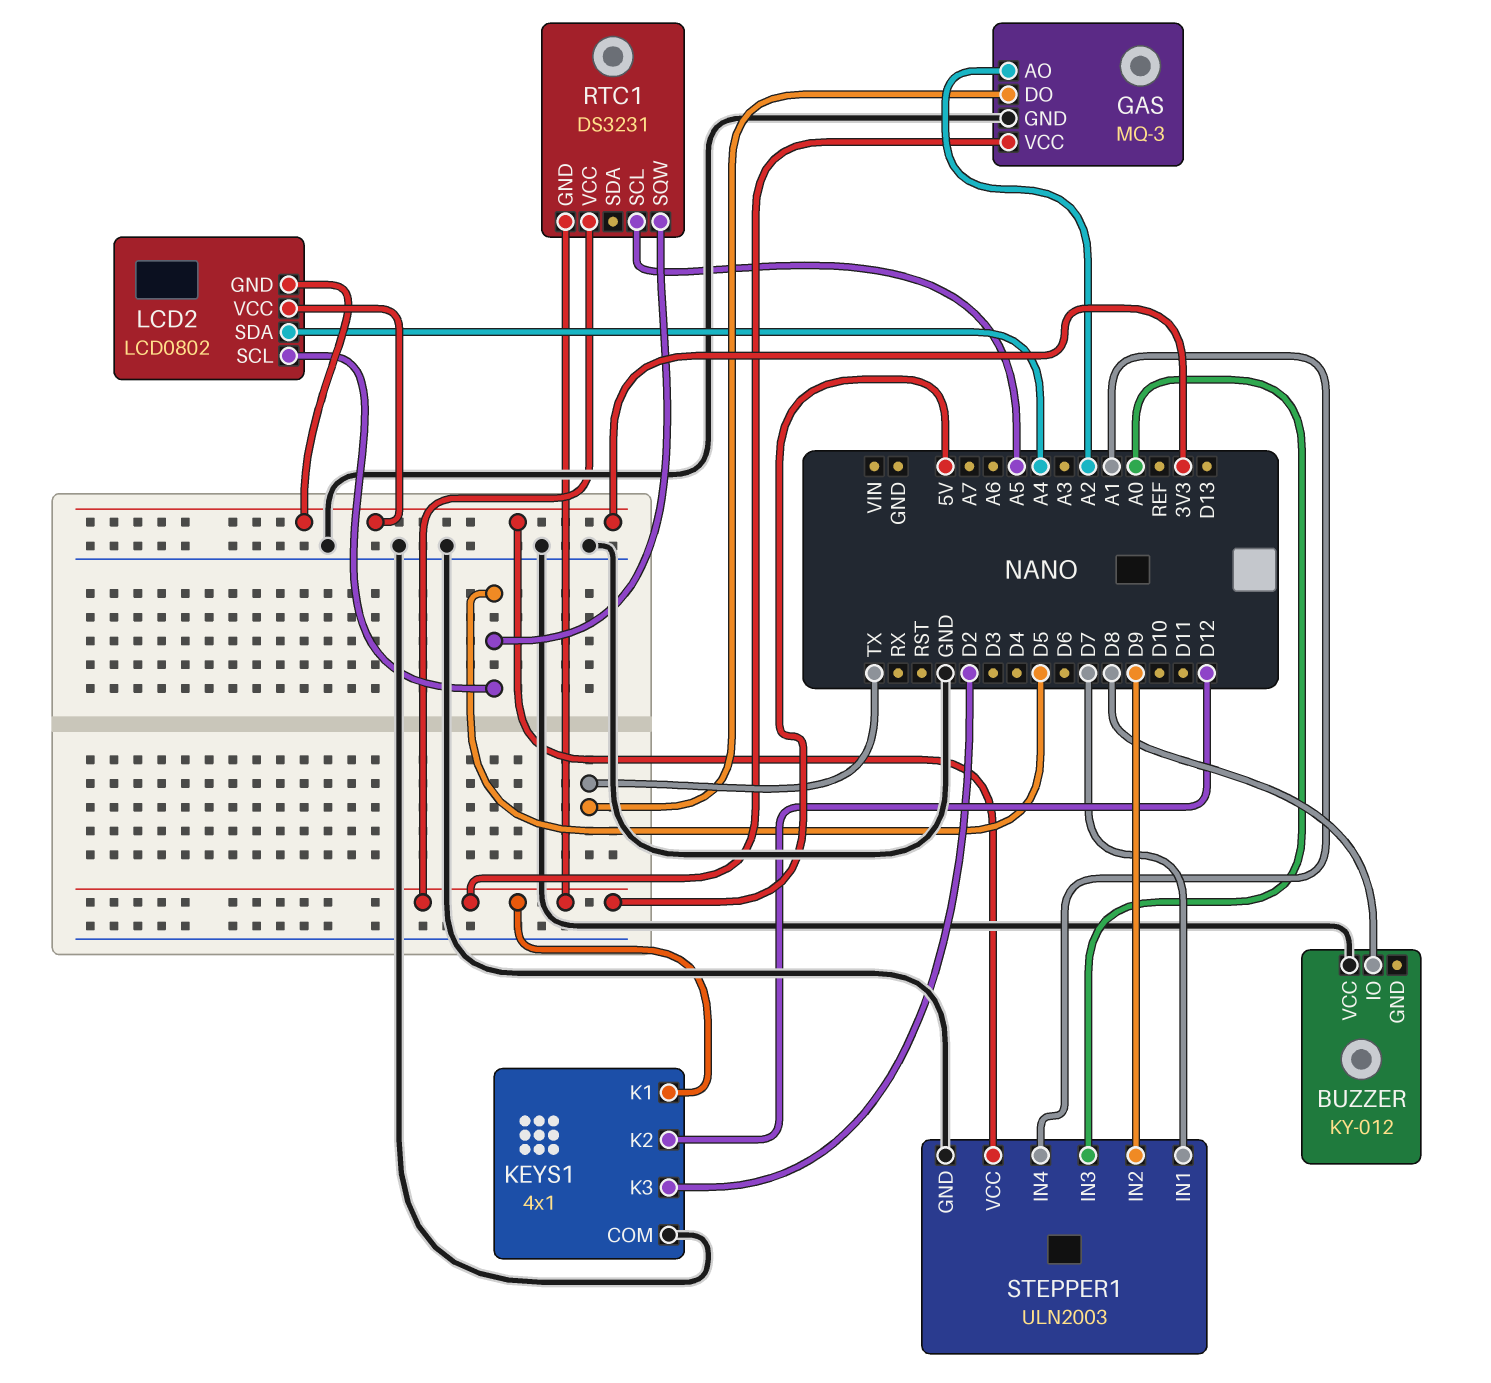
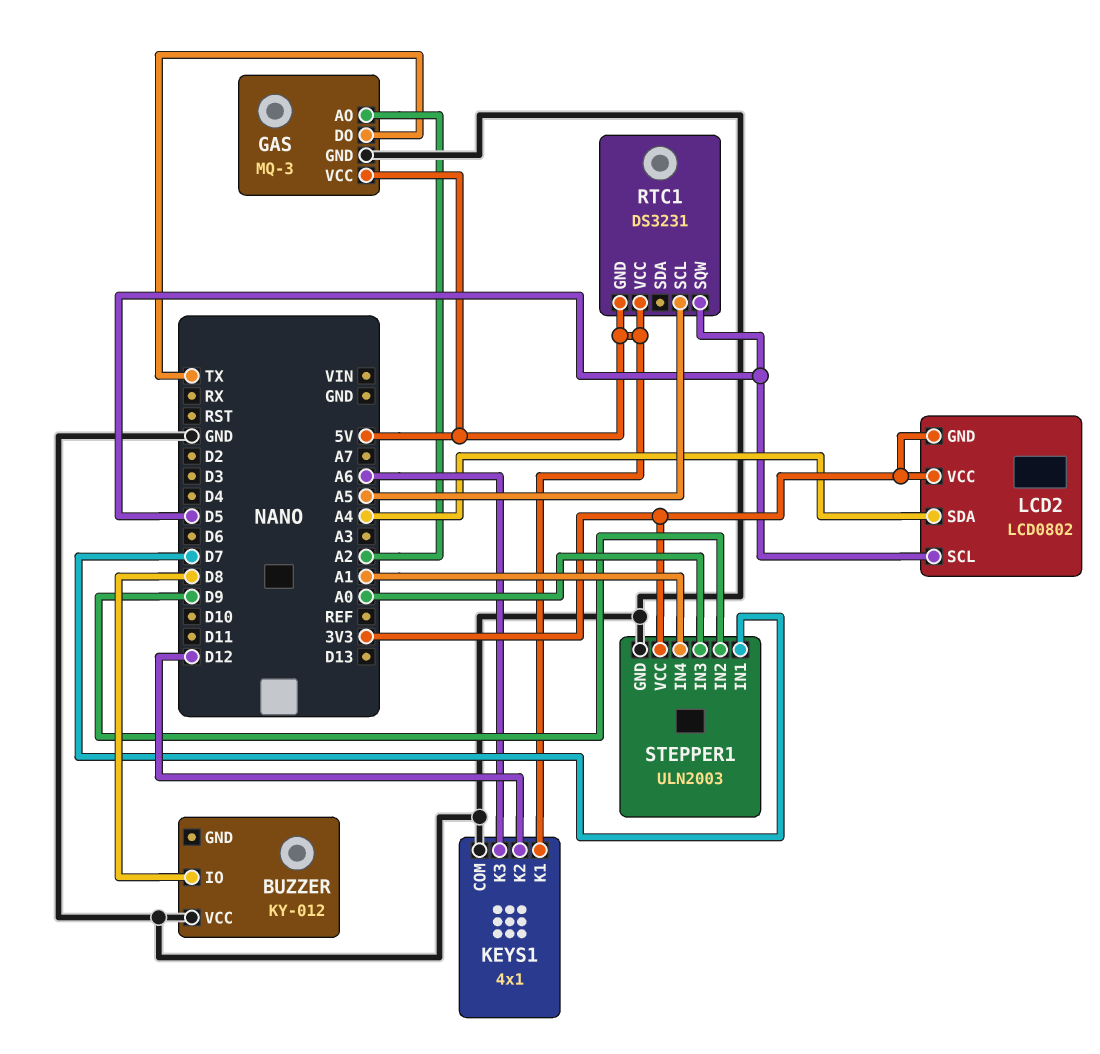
KEYS1 pin K3: D2 -> A6

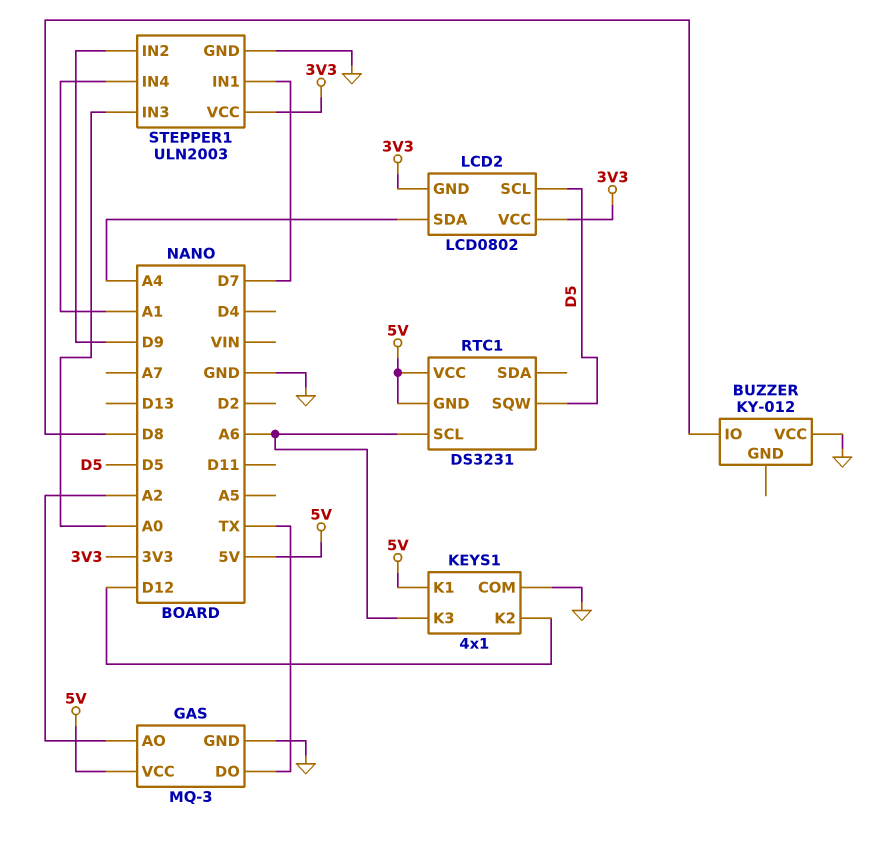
RTC1 pin SCL: A5 -> A6

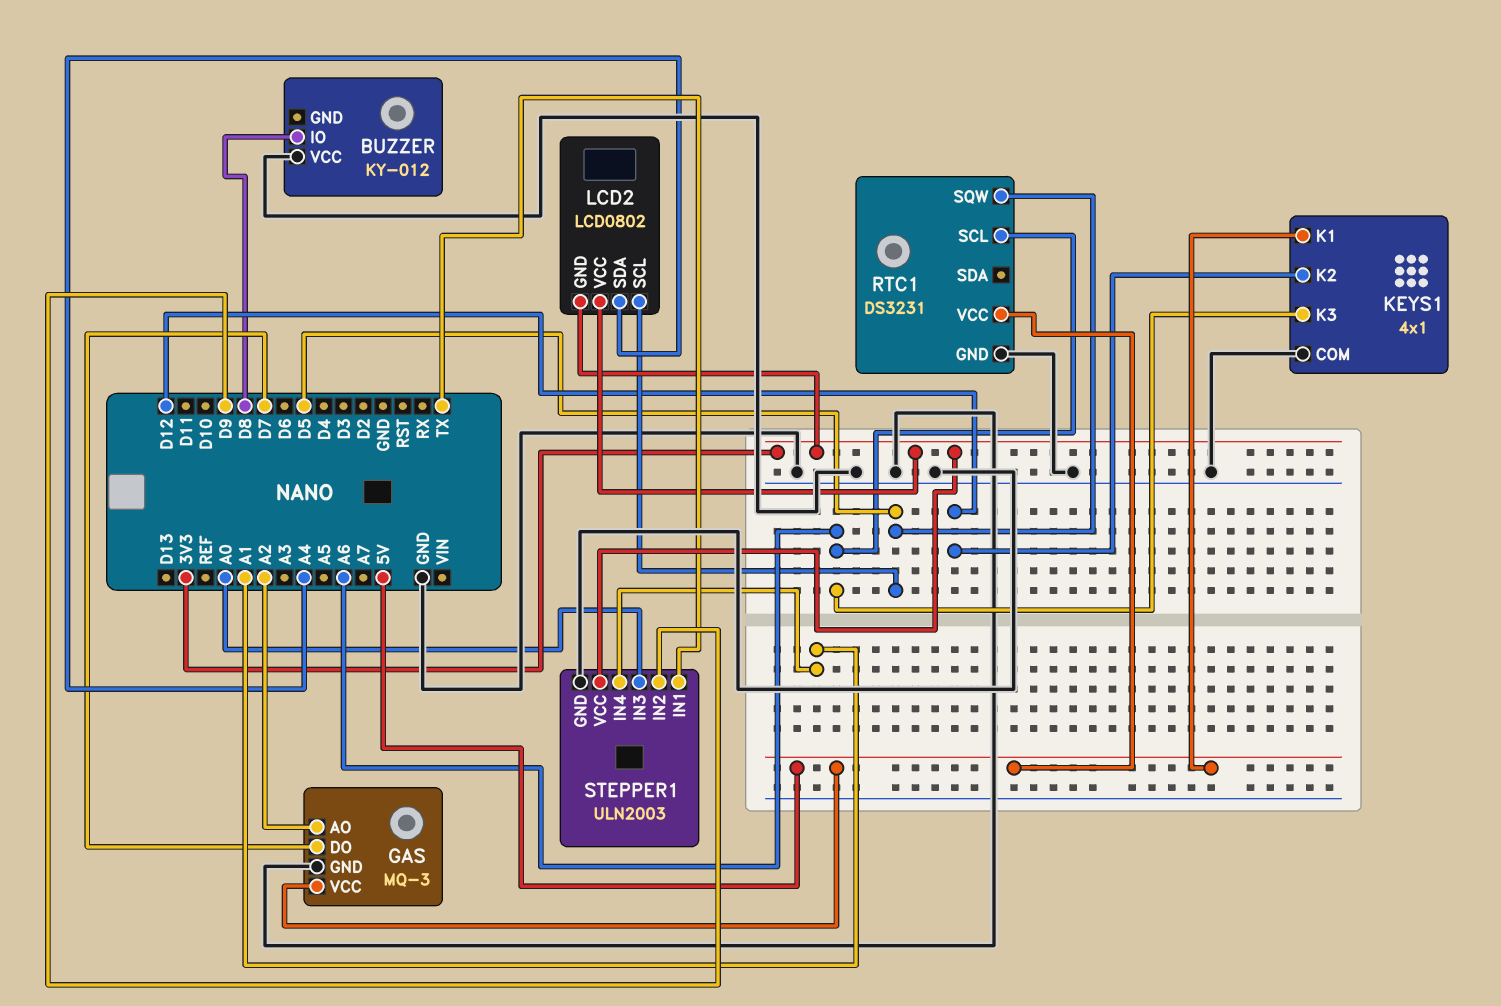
GAS pin DO: TX -> D7
RTC1 pin GND: 5V -> GND
STEPPER1 pin IN1: D7 -> TX

